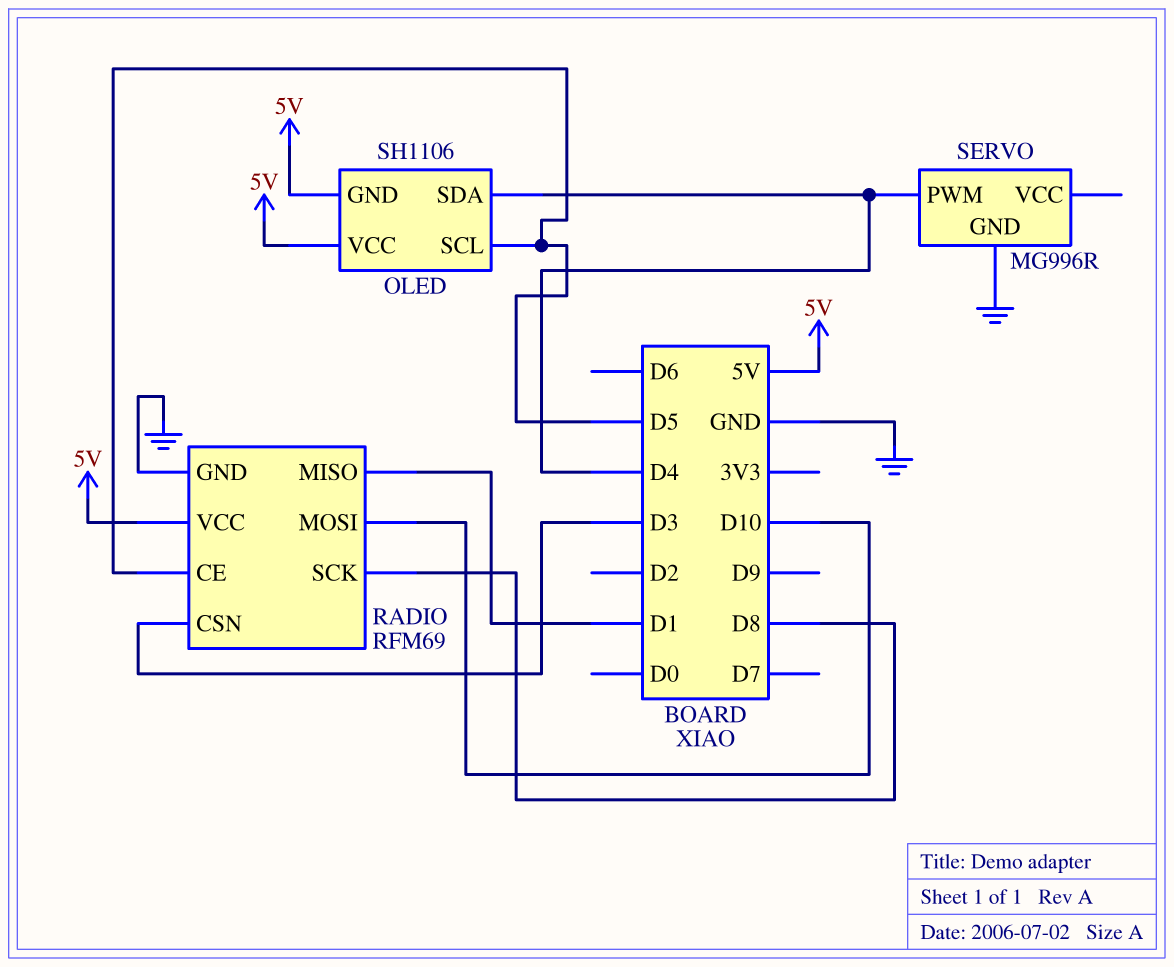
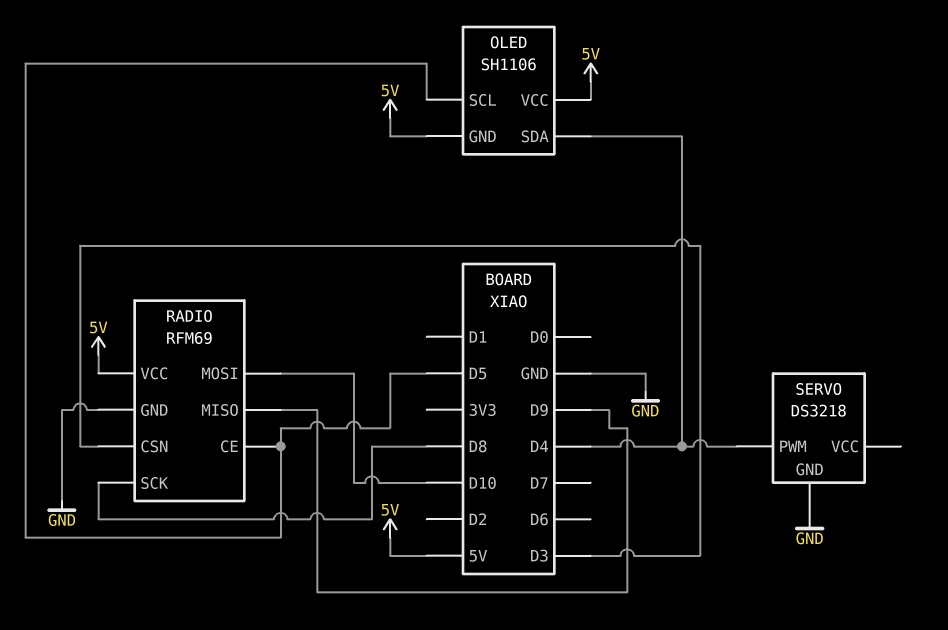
RADIO pin MISO: D1 -> D9
SERVO: MG996R -> DS3218

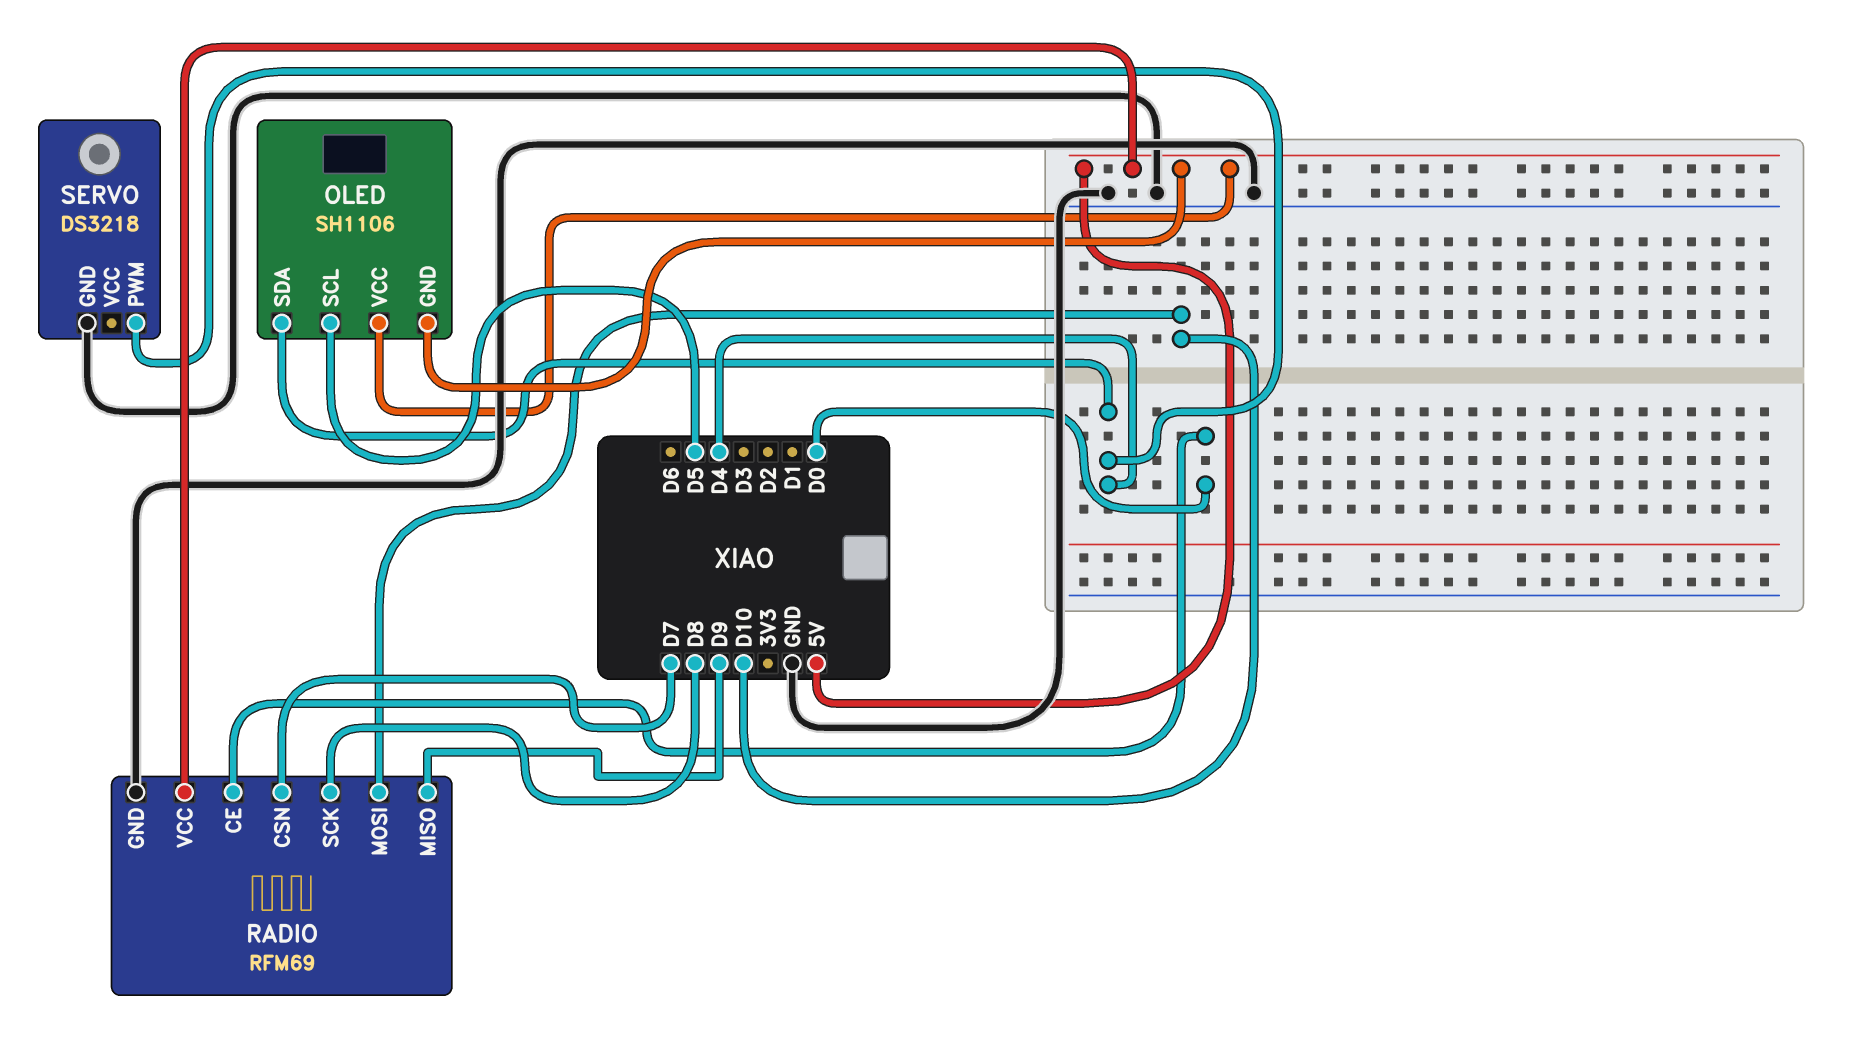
RADIO pin CE: D5 -> D0
RADIO pin CSN: D3 -> D7

